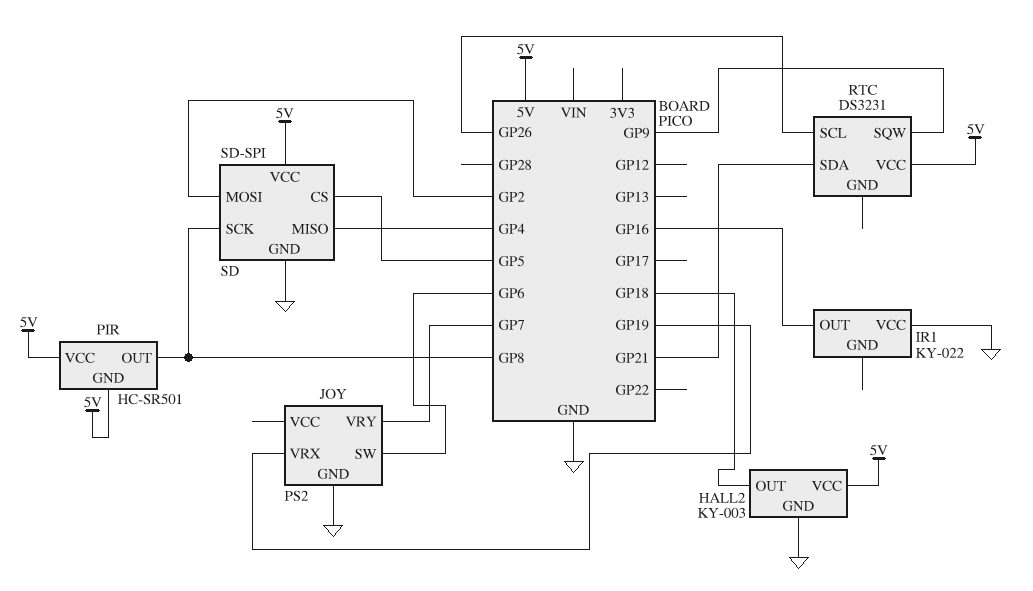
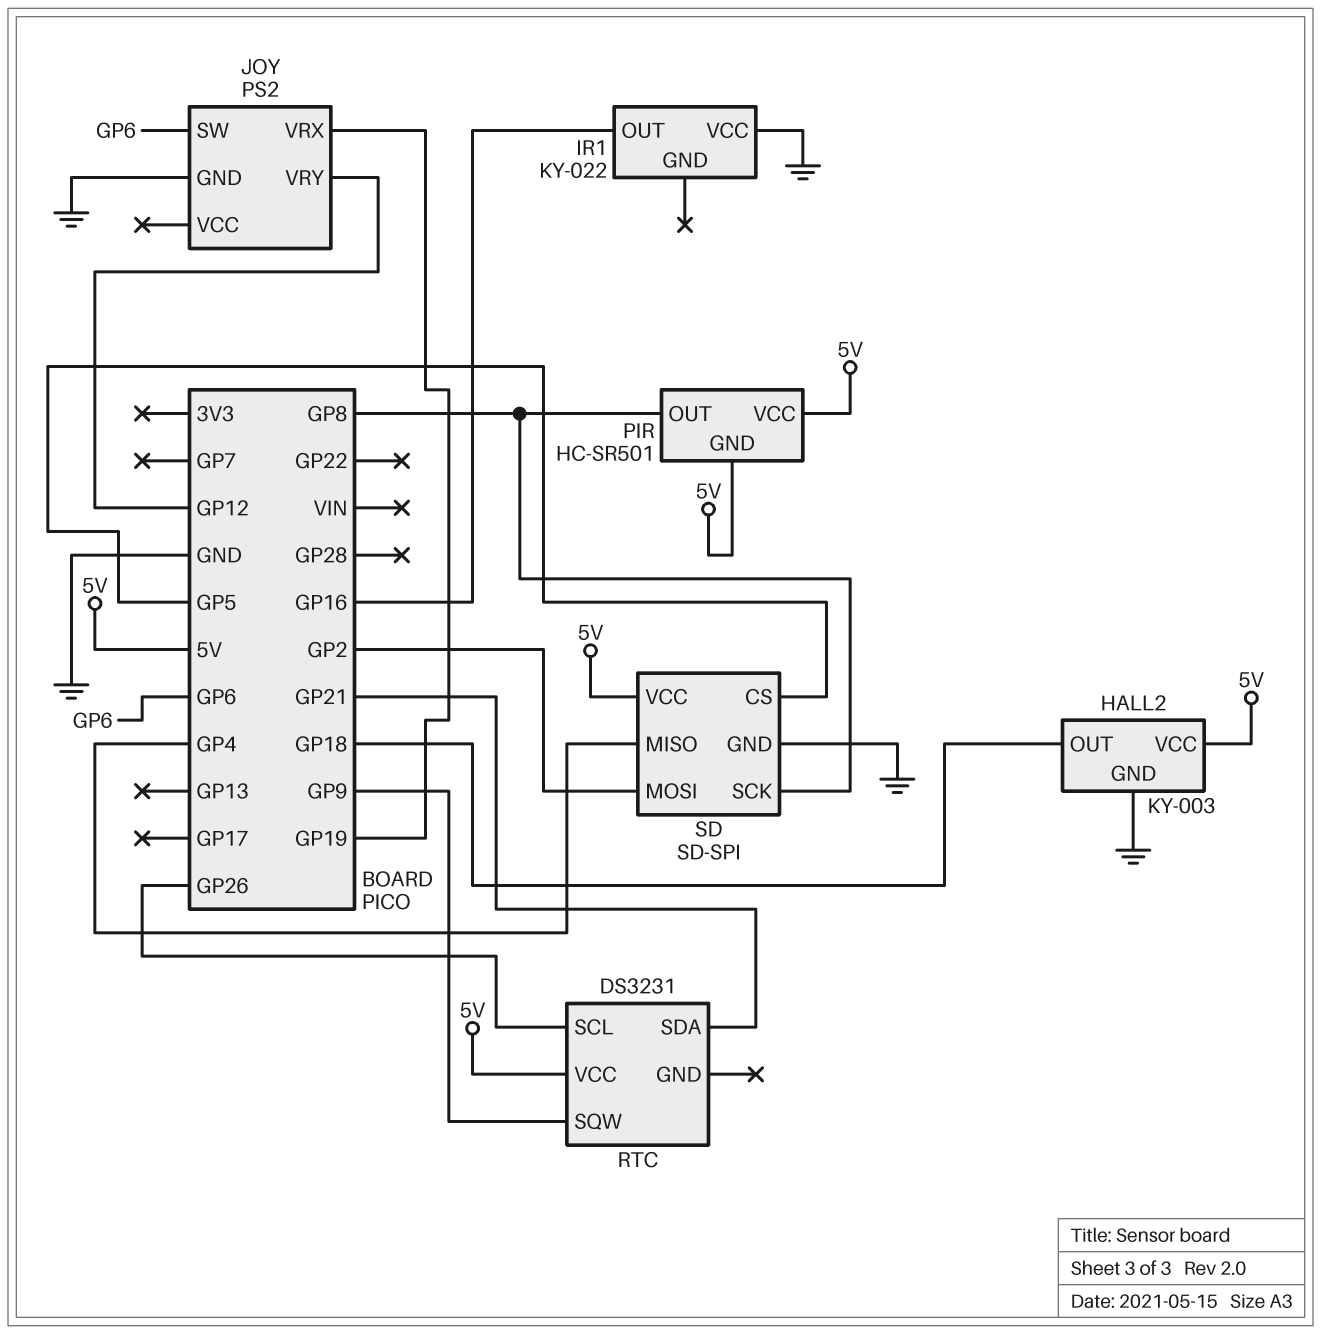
JOY pin VRY: GP7 -> GP12

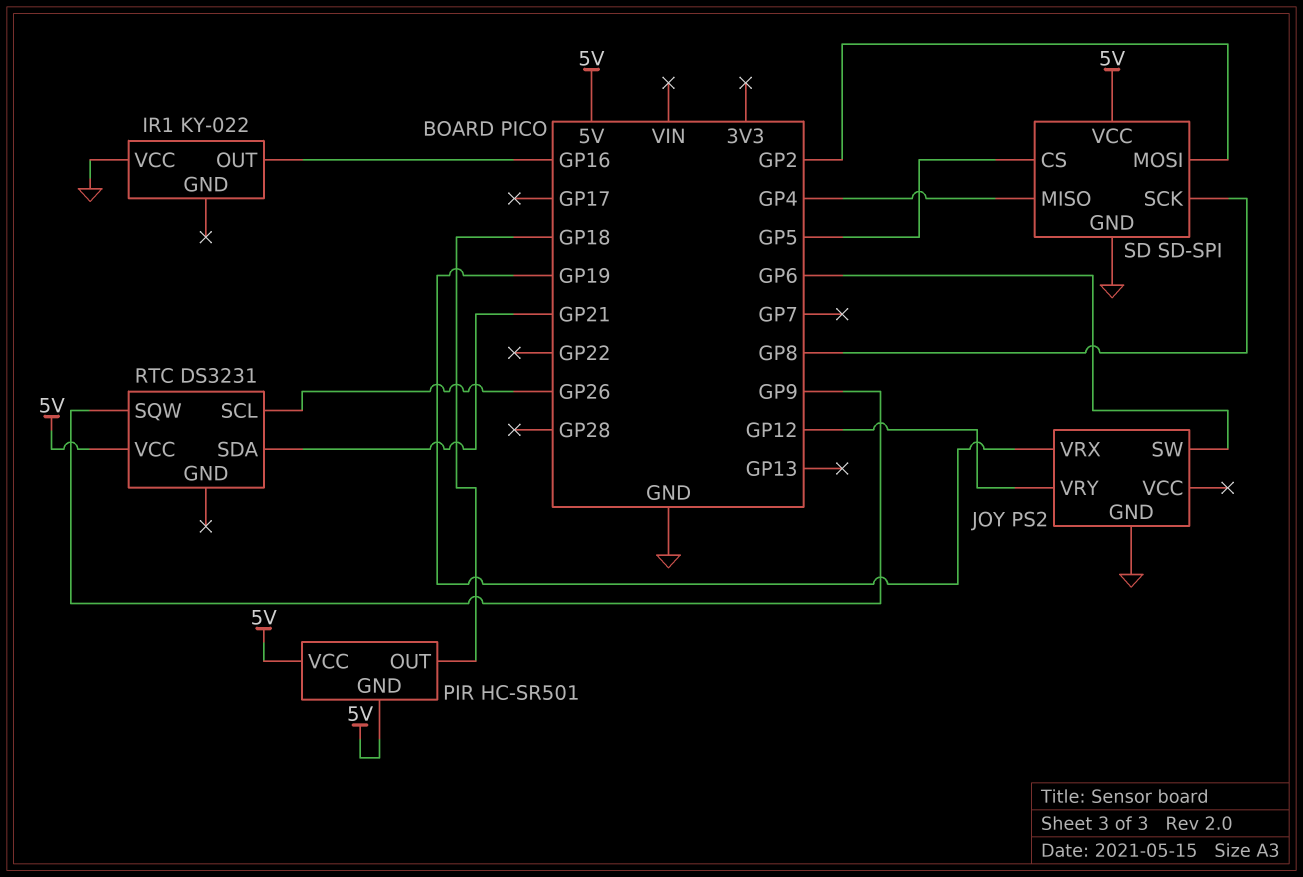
HALL2: KY-003 -> none
HALL2 pin GND: GND -> none
HALL2 pin OUT: GP18 -> none
HALL2 pin VCC: 5V -> none
PIR pin OUT: GP8 -> GP18

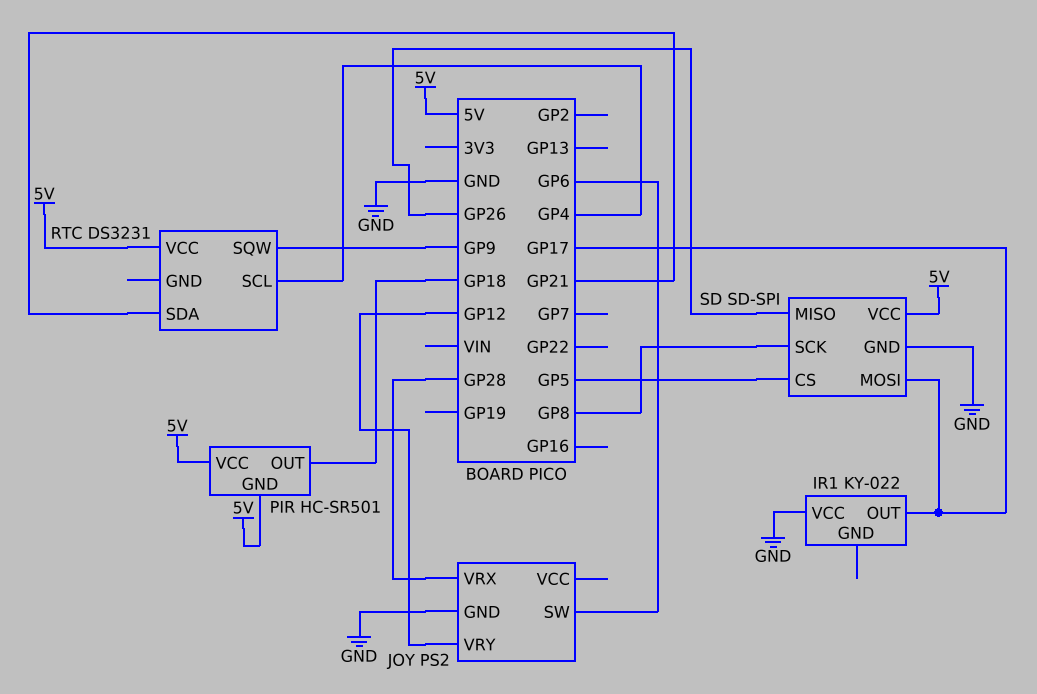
IR1 pin OUT: GP16 -> GP17
JOY pin VRX: GP19 -> GP28
RTC pin SCL: GP26 -> GP4
SD pin MISO: GP4 -> GP26
SD pin MOSI: GP2 -> GP17

